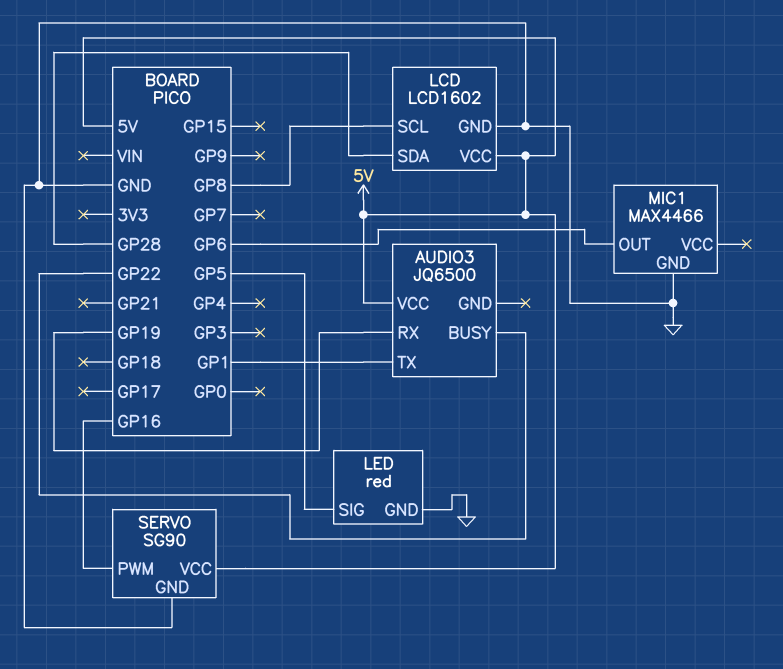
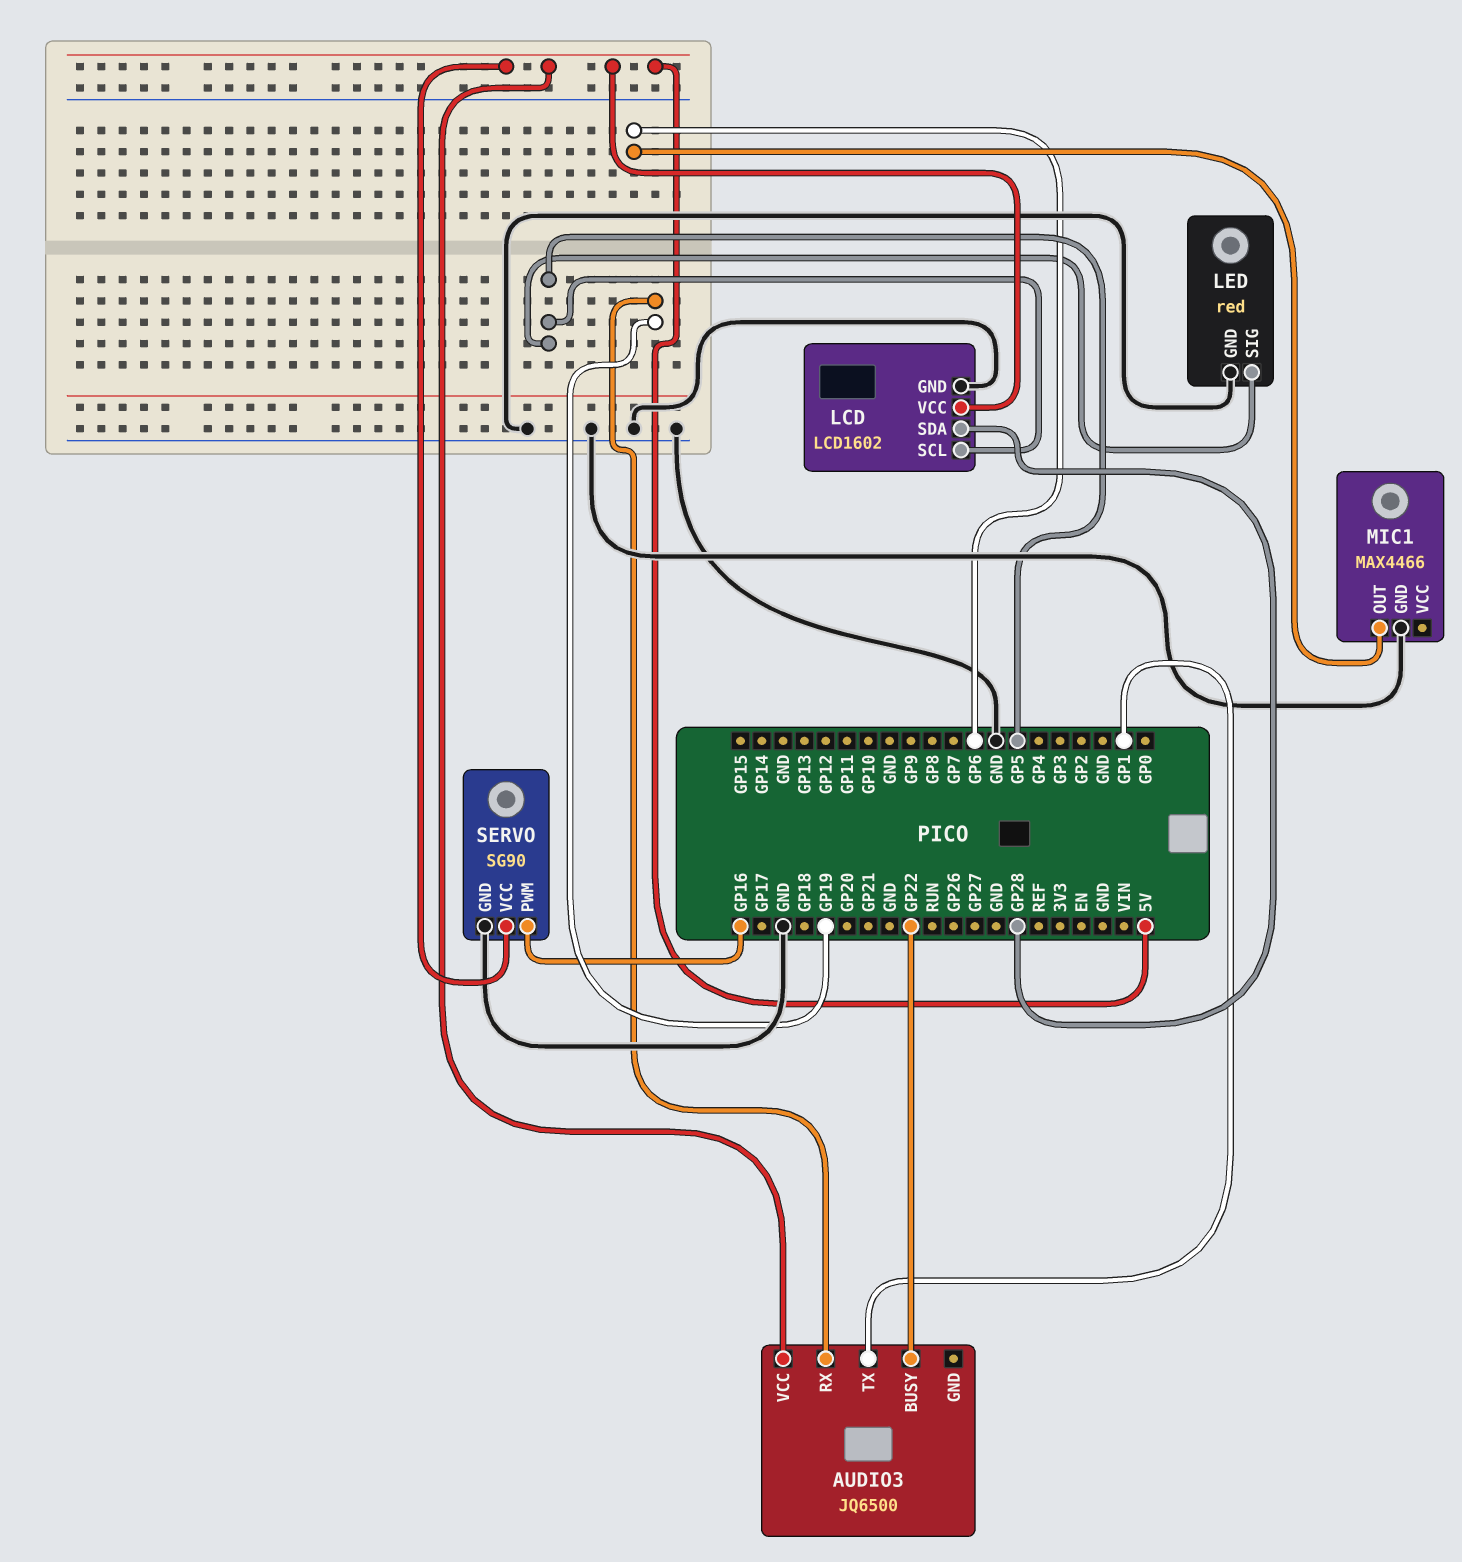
LCD pin SCL: GP8 -> GP5

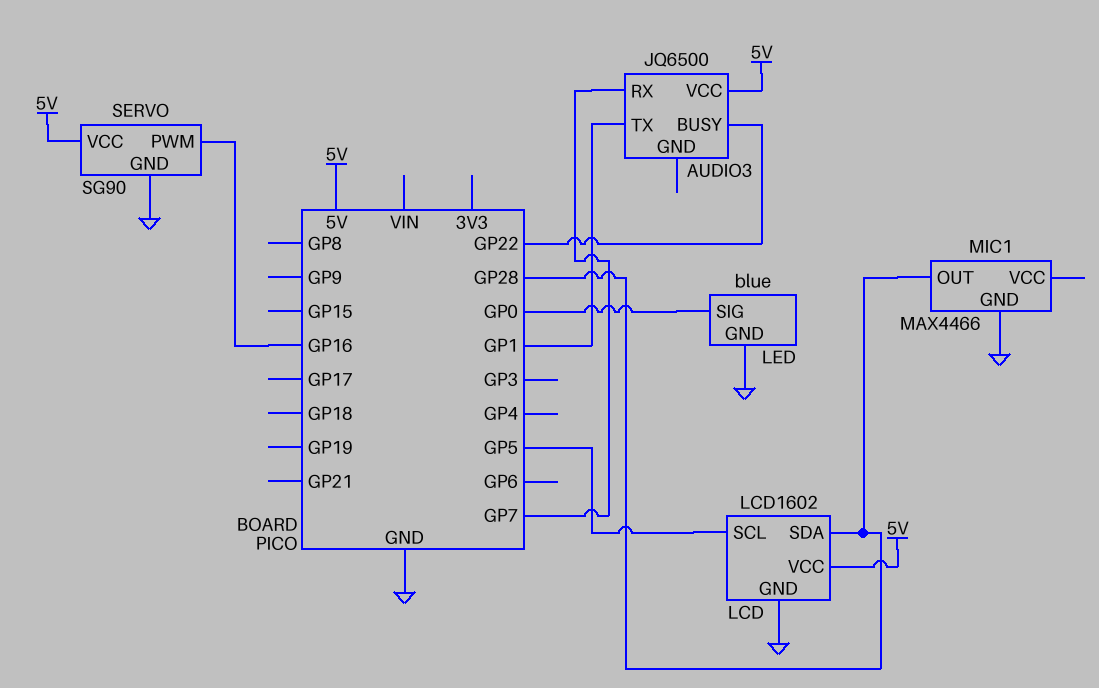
AUDIO3 pin RX: GP19 -> GP7
LED: red -> blue
LED pin SIG: GP5 -> GP0
MIC1 pin OUT: GP6 -> GP28

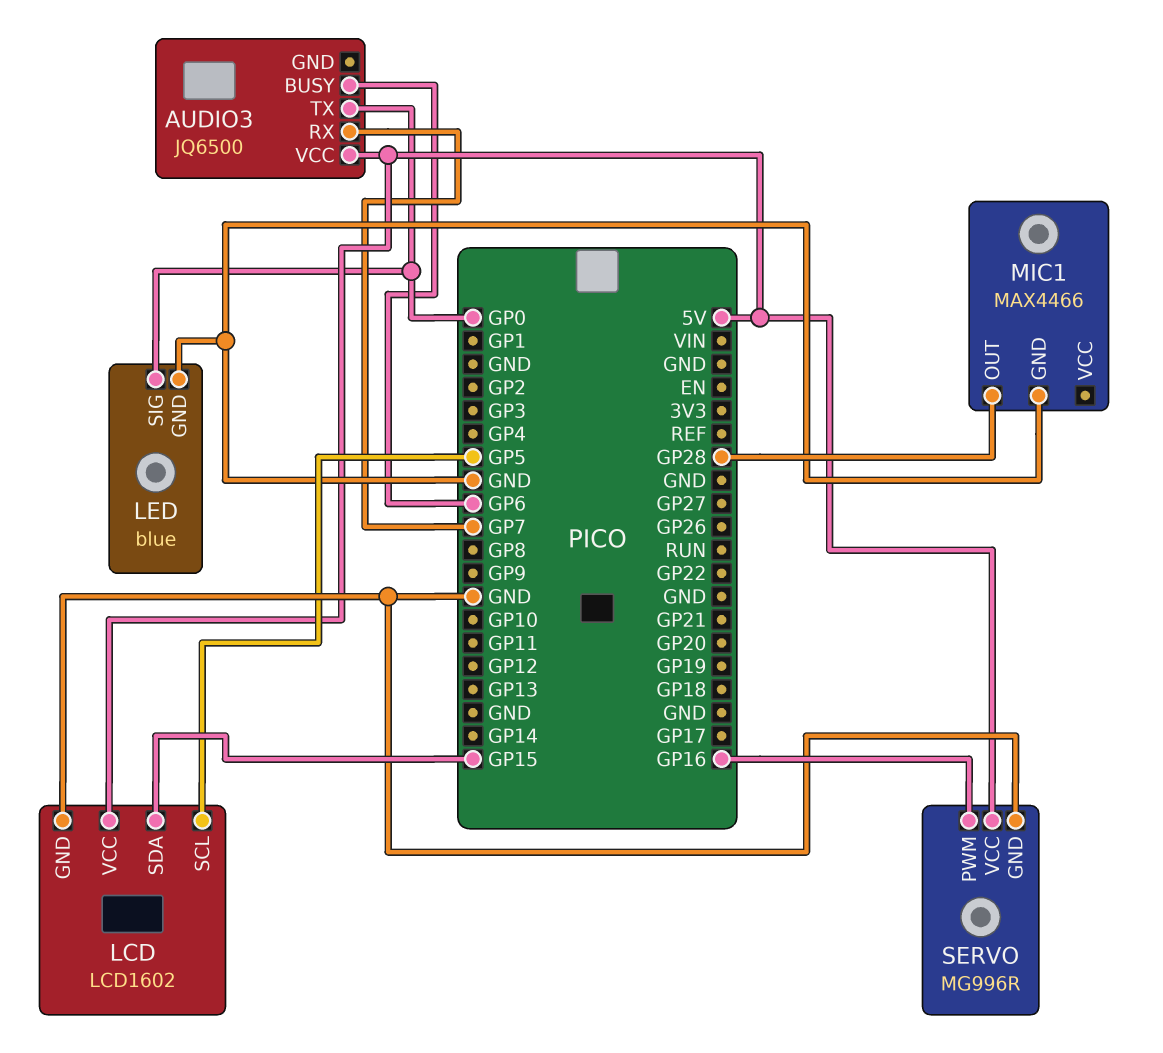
AUDIO3 pin BUSY: GP22 -> GP6
AUDIO3 pin TX: GP1 -> GP0
LCD pin SDA: GP28 -> GP15
SERVO: SG90 -> MG996R

